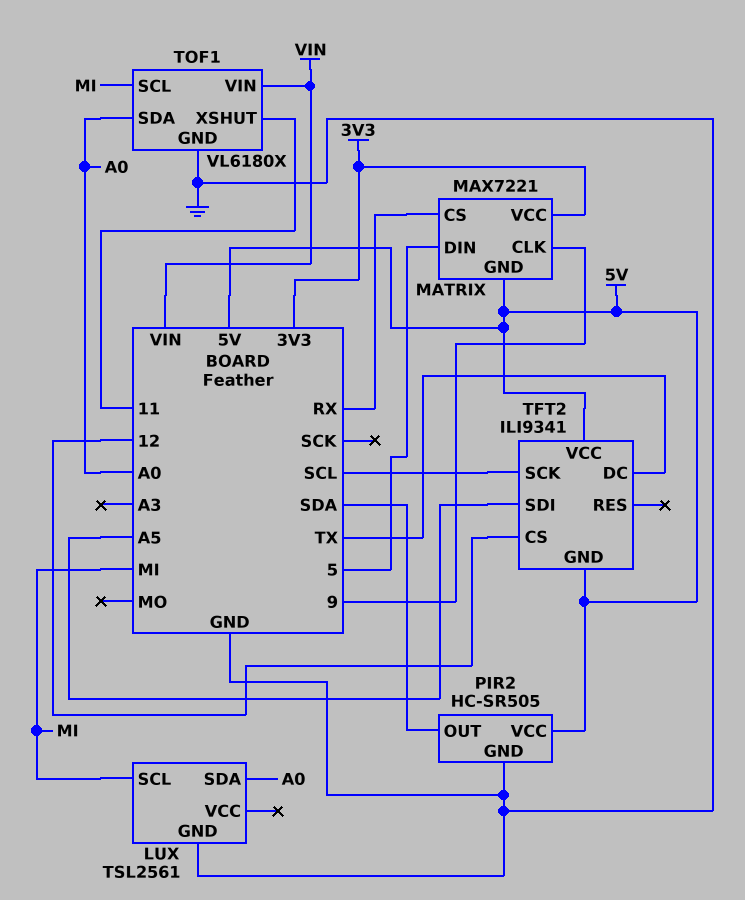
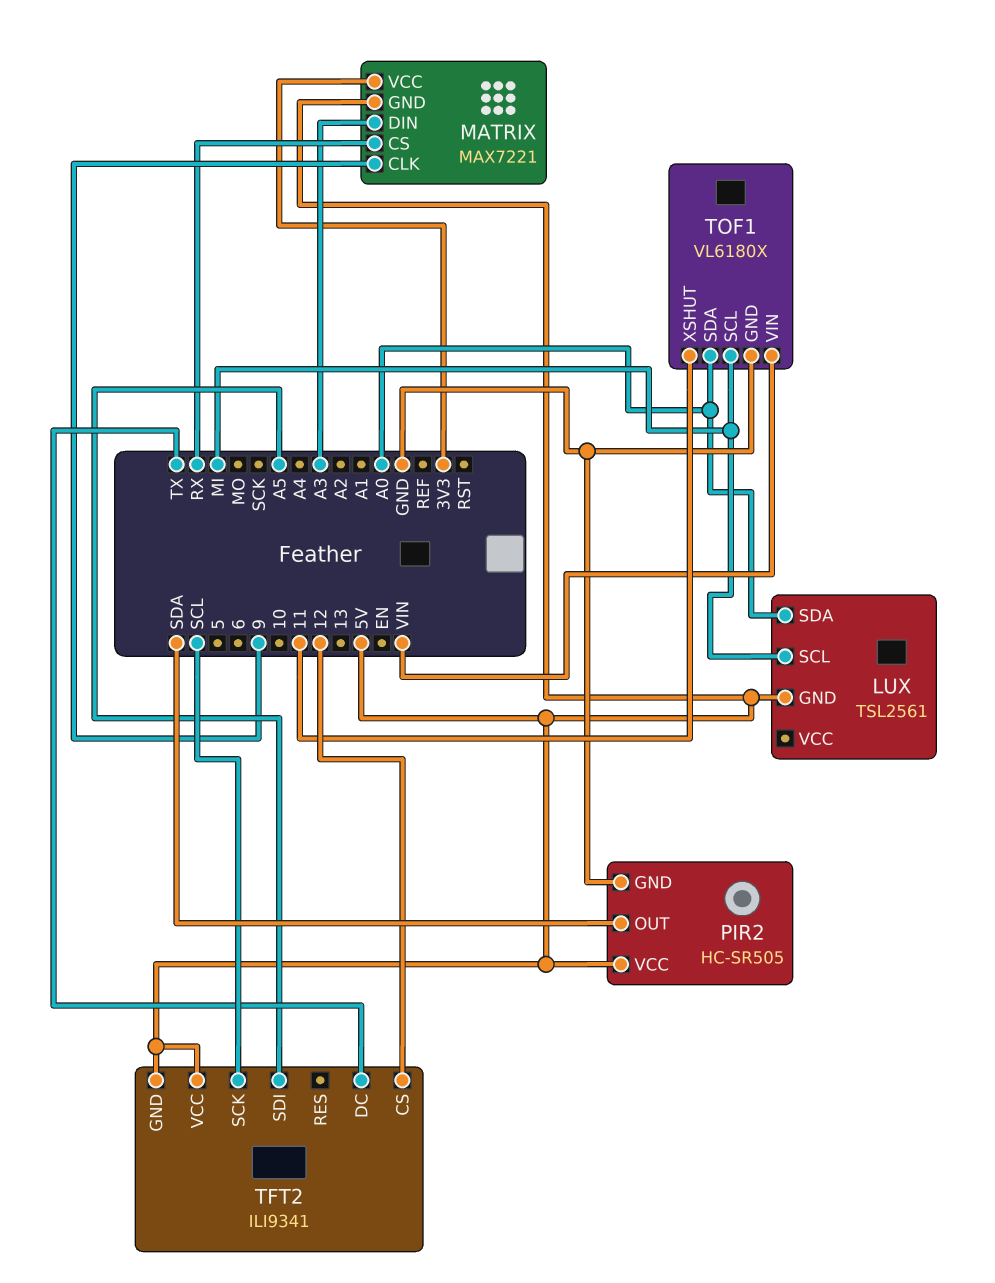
LUX pin GND: GND -> 5V
MATRIX pin DIN: 5 -> A3

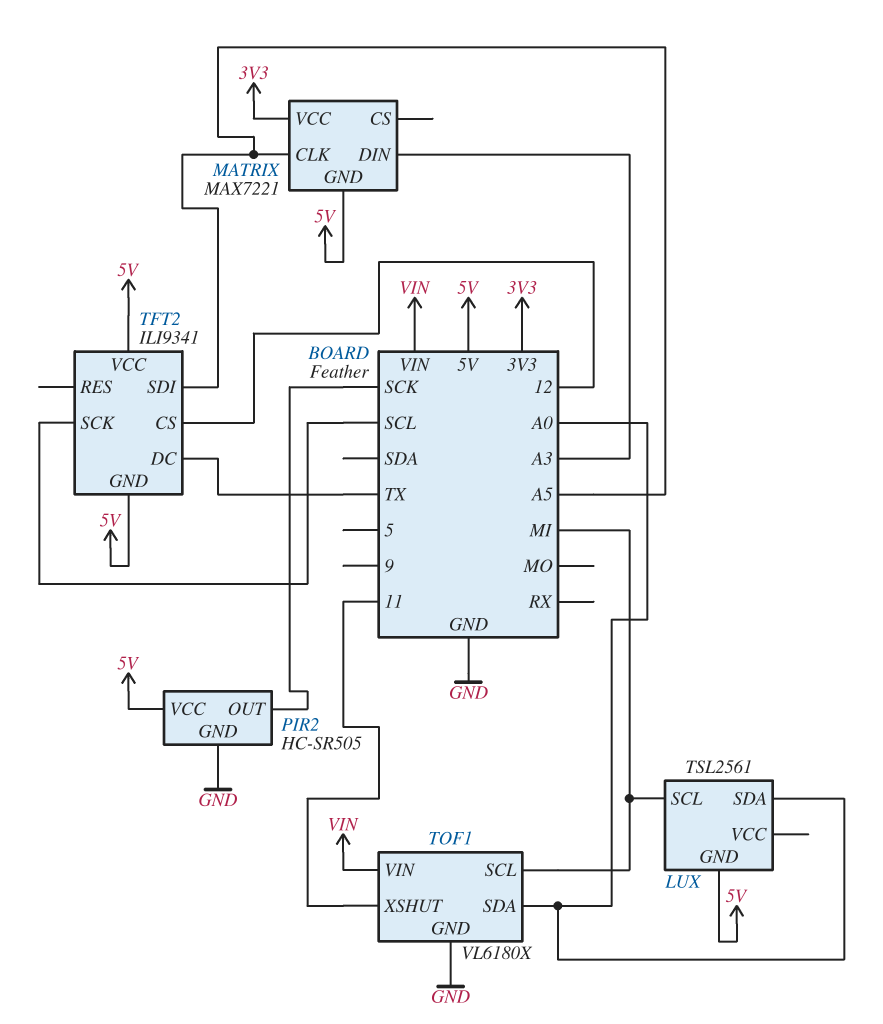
MATRIX pin CLK: 9 -> A5
MATRIX pin CS: RX -> none
PIR2 pin OUT: SDA -> SCK

